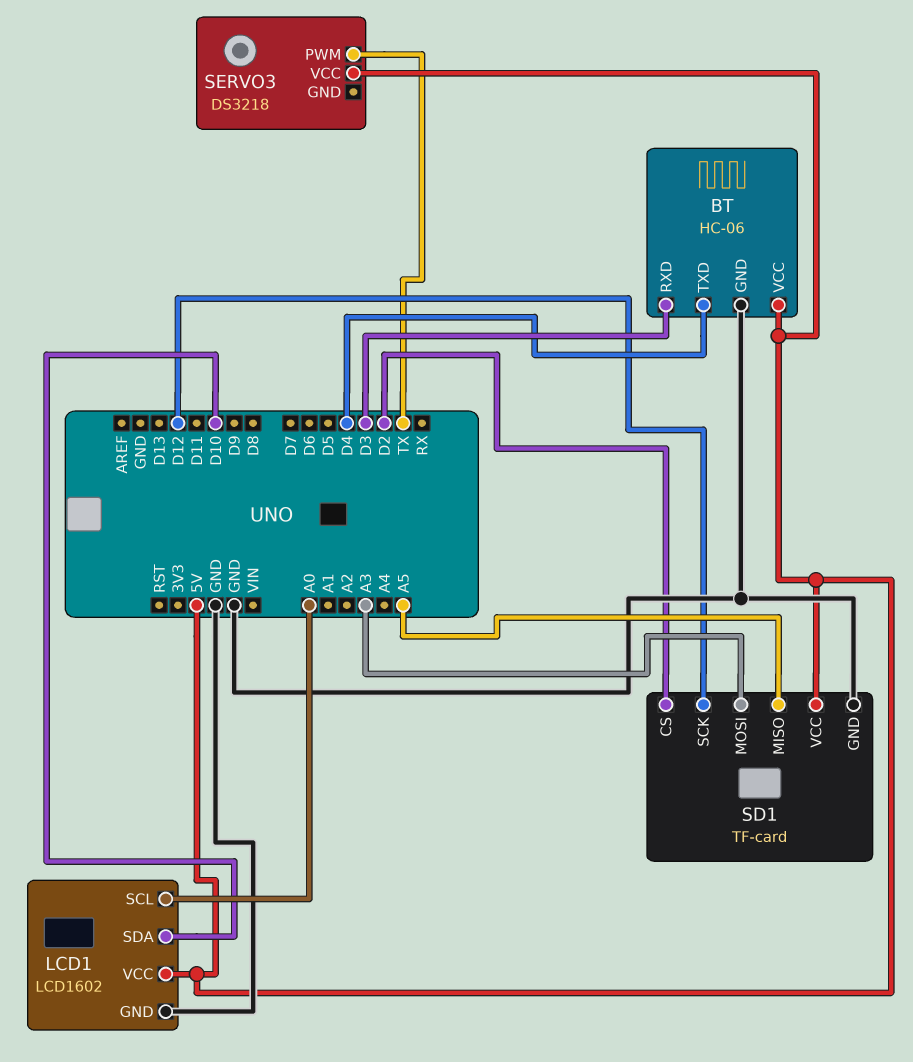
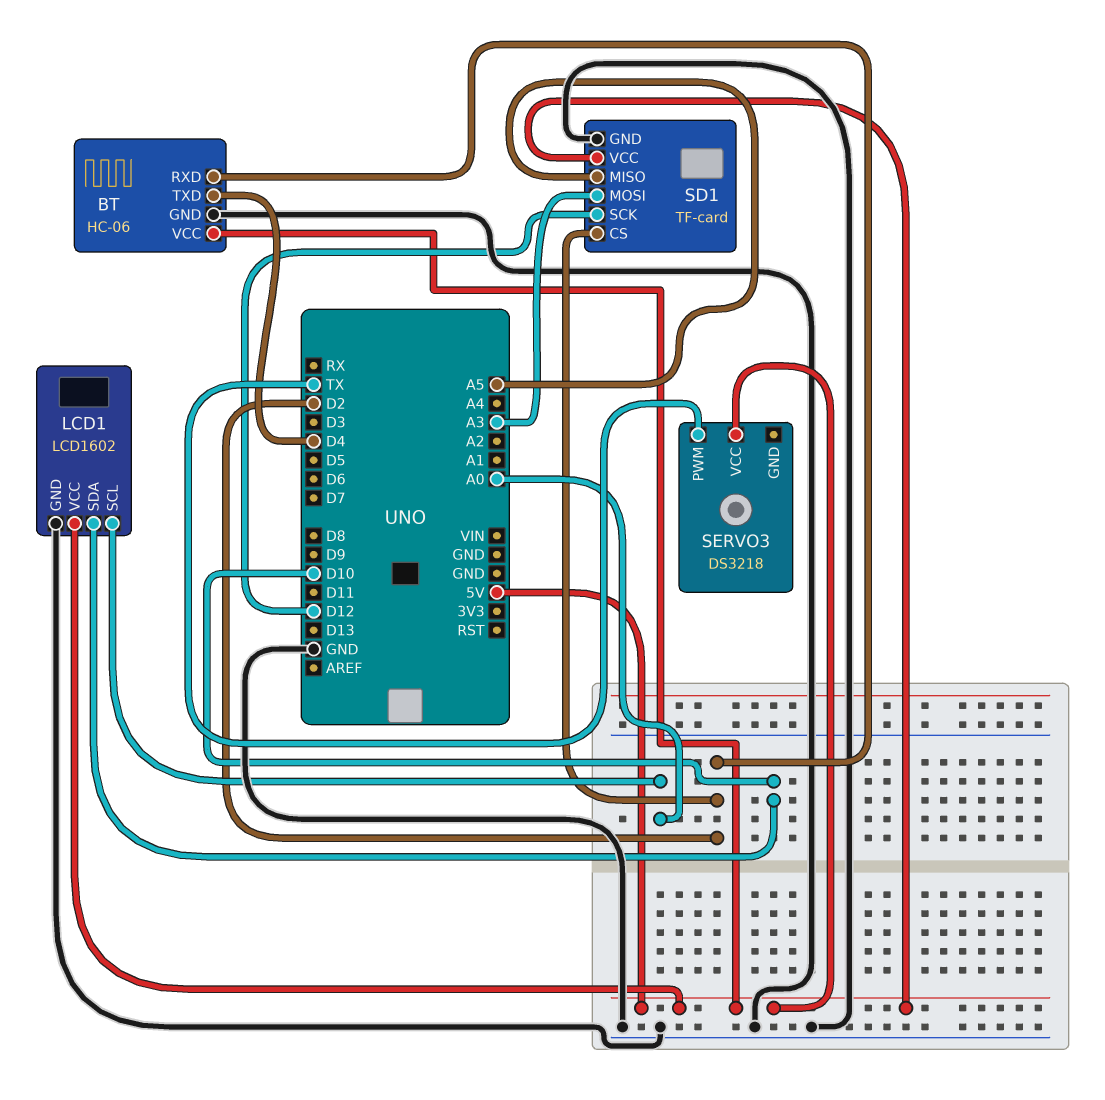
BT pin RXD: D3 -> D2

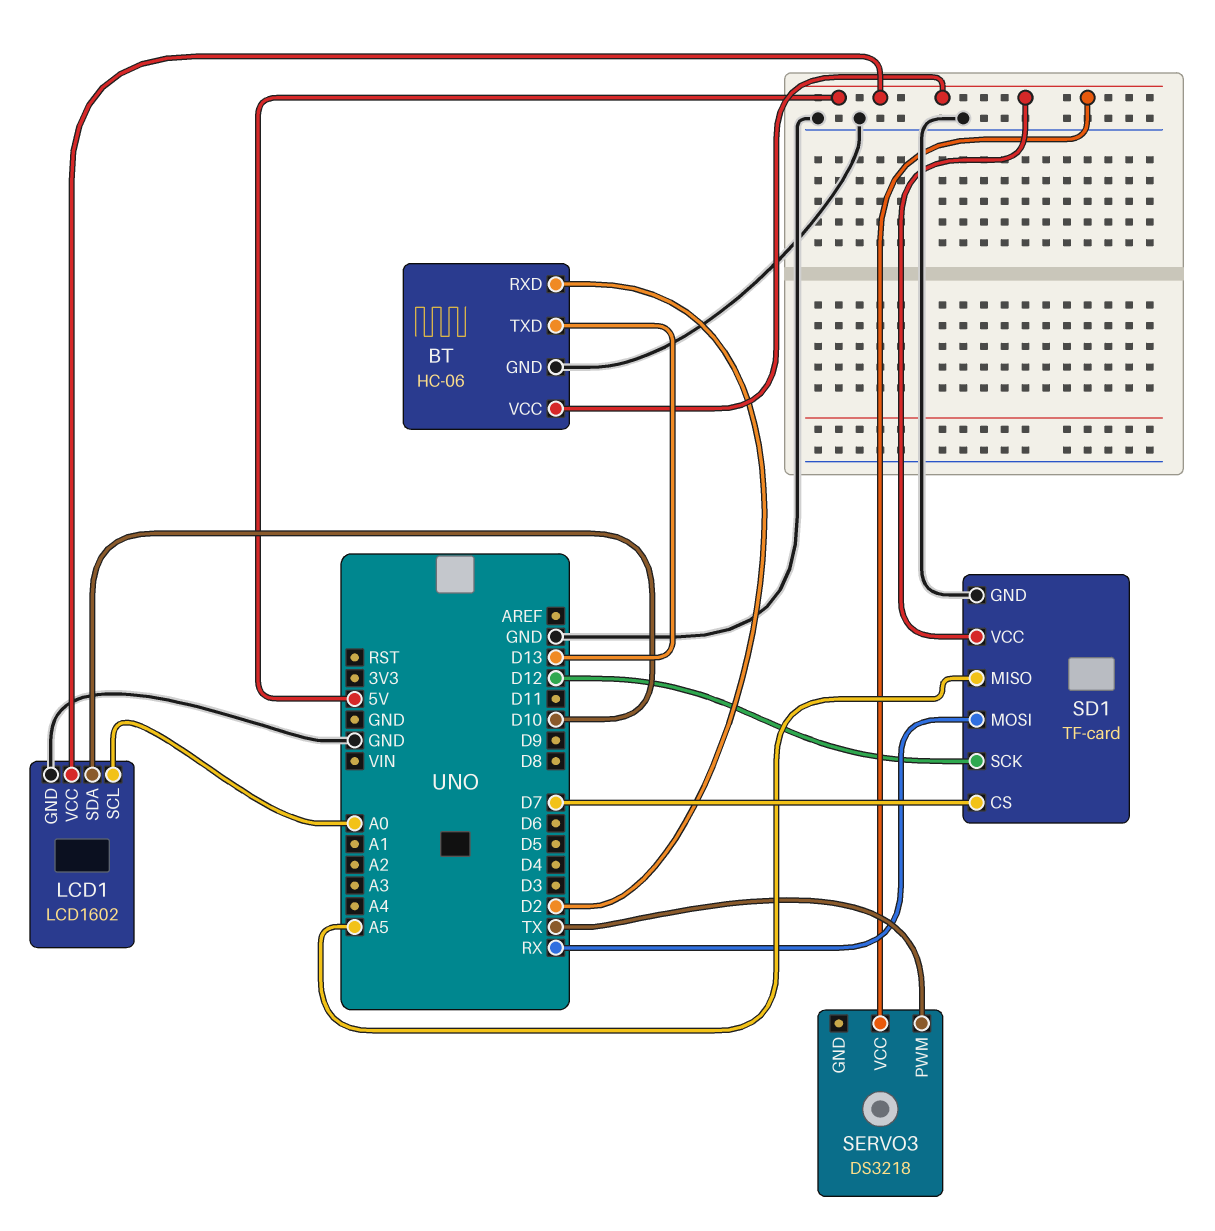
BT pin TXD: D4 -> D13
SD1 pin CS: D2 -> D7
SD1 pin MOSI: A3 -> RX

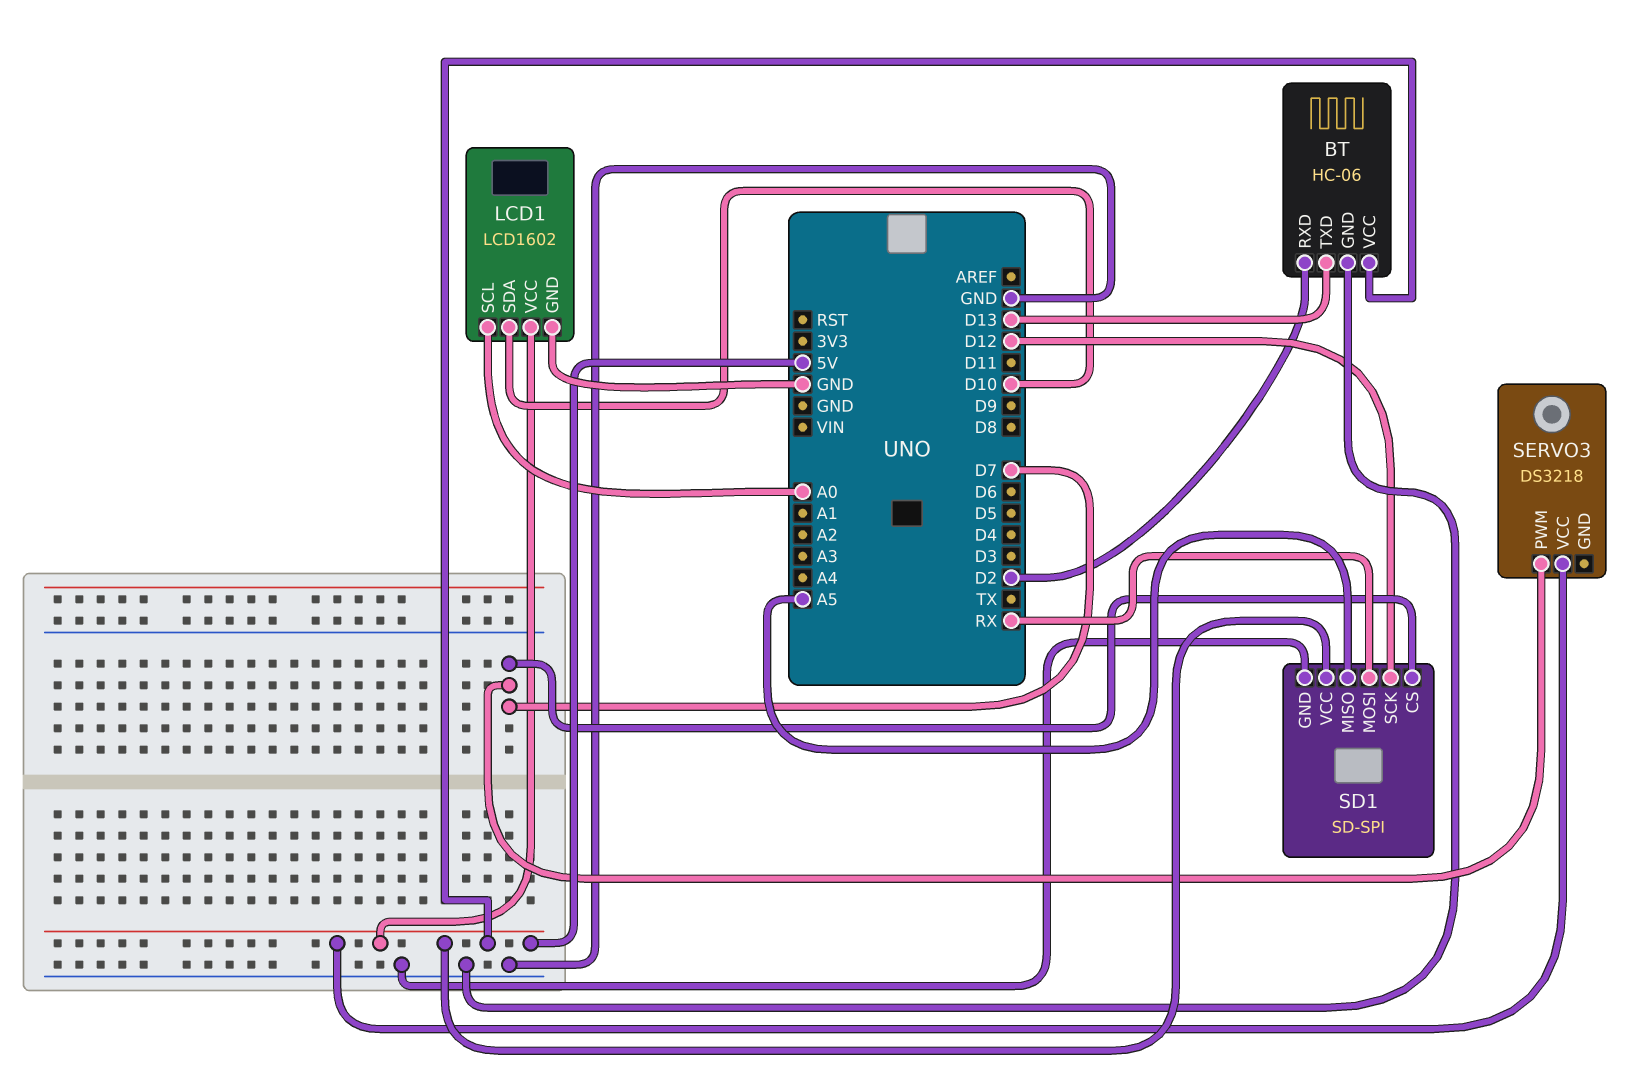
SD1: TF-card -> SD-SPI
SERVO3 pin PWM: TX -> D7

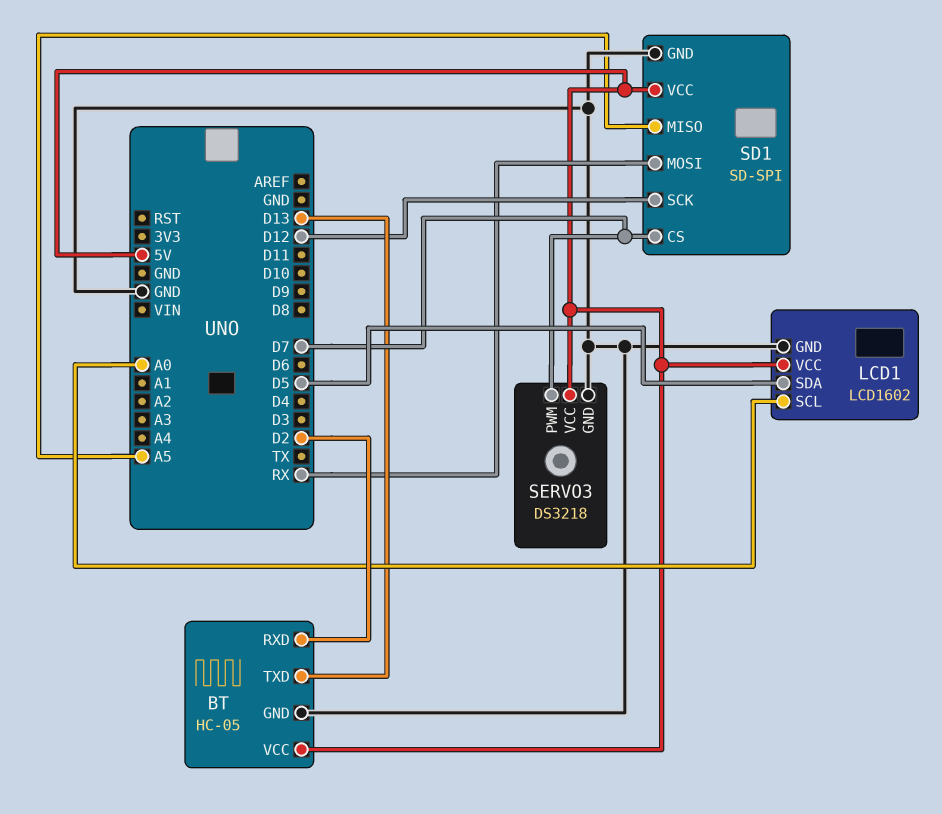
BT: HC-06 -> HC-05
LCD1 pin SDA: D10 -> D5
SERVO3 pin GND: none -> GND

